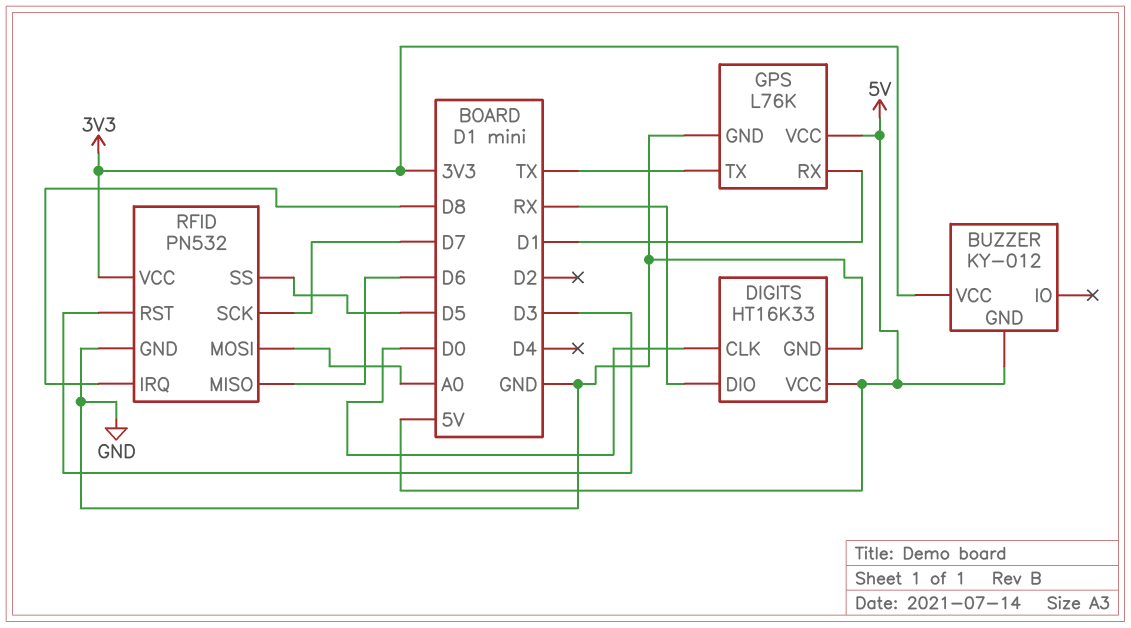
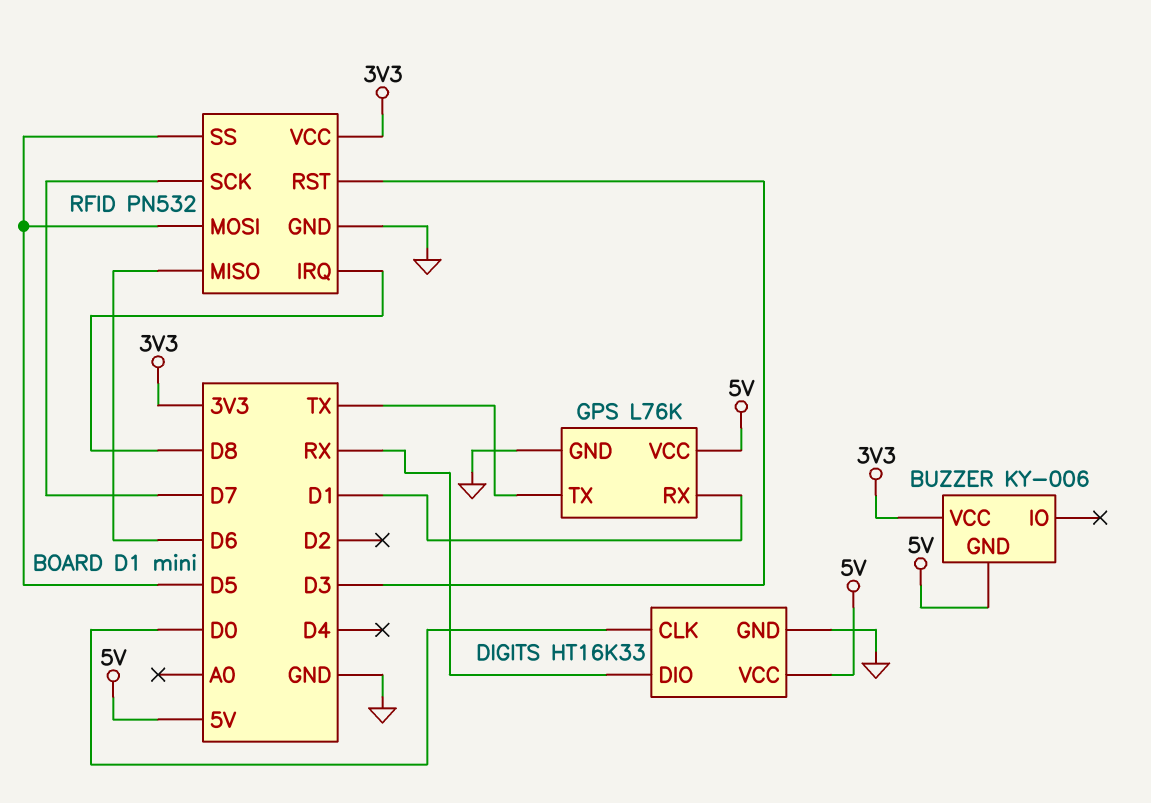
BUZZER: KY-012 -> KY-006
RFID pin MOSI: A0 -> D5

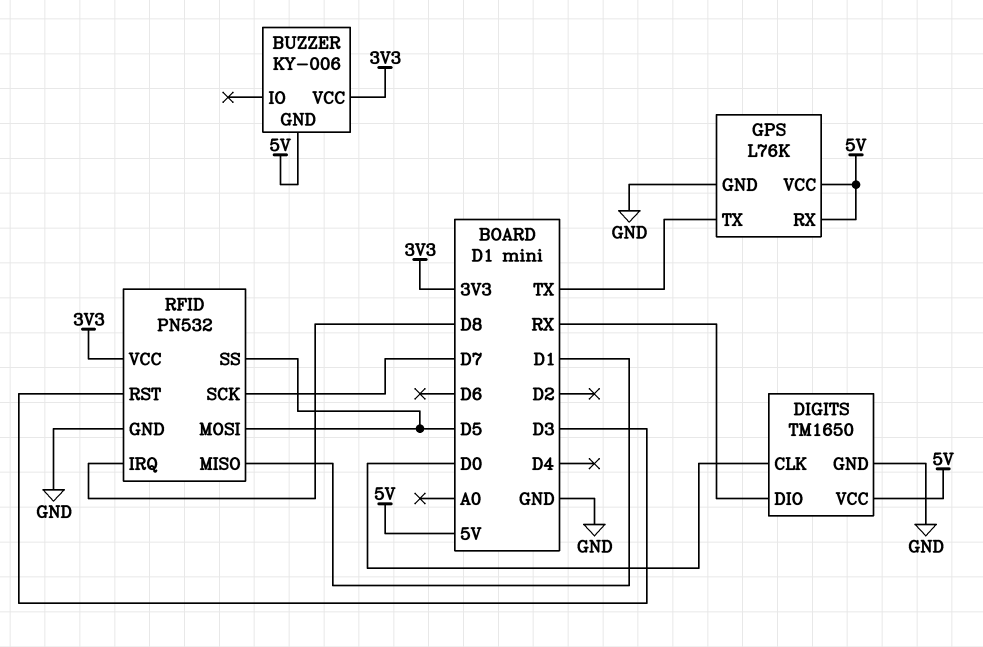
DIGITS: HT16K33 -> TM1650
GPS pin RX: D1 -> 5V
RFID pin MISO: D6 -> D1

